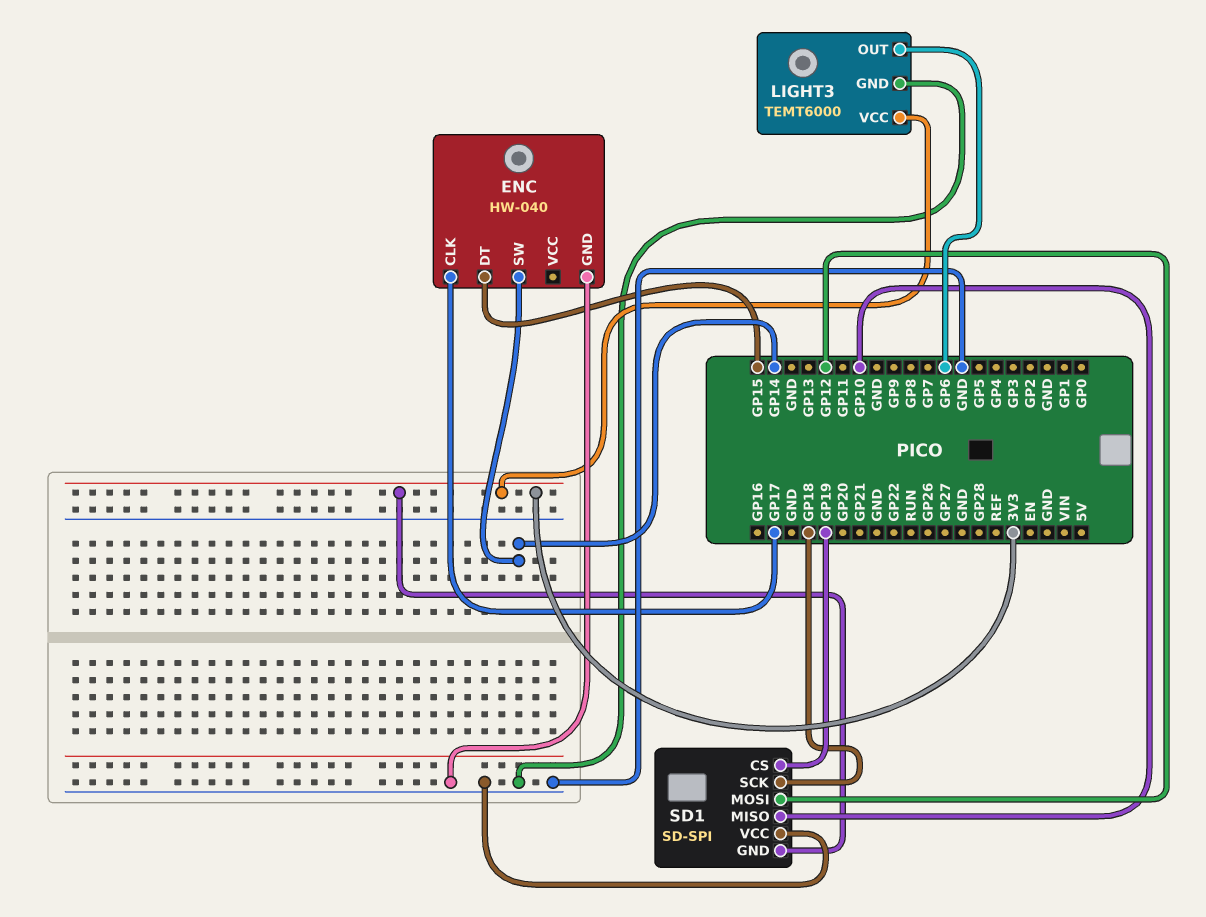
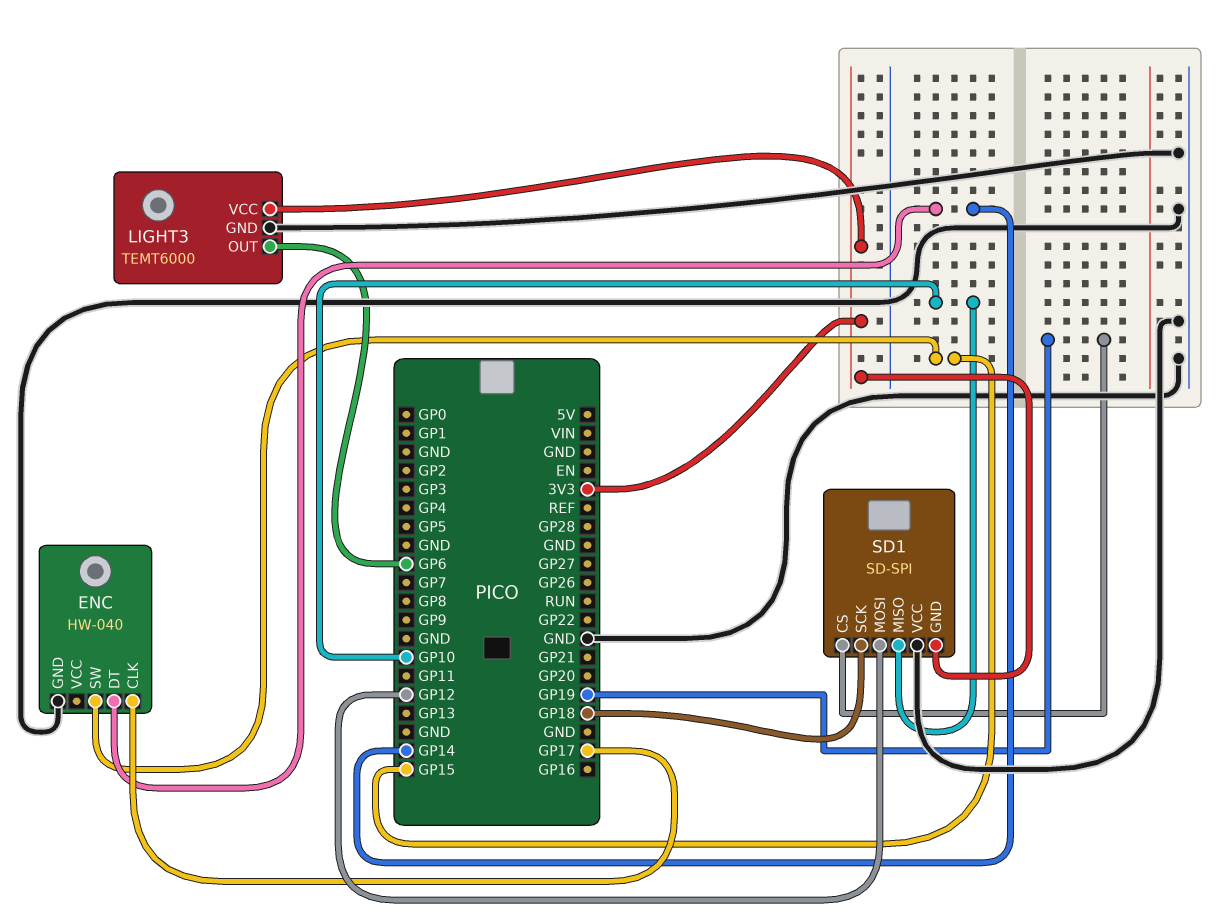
ENC pin DT: GP15 -> GP14
ENC pin SW: GP14 -> GP15

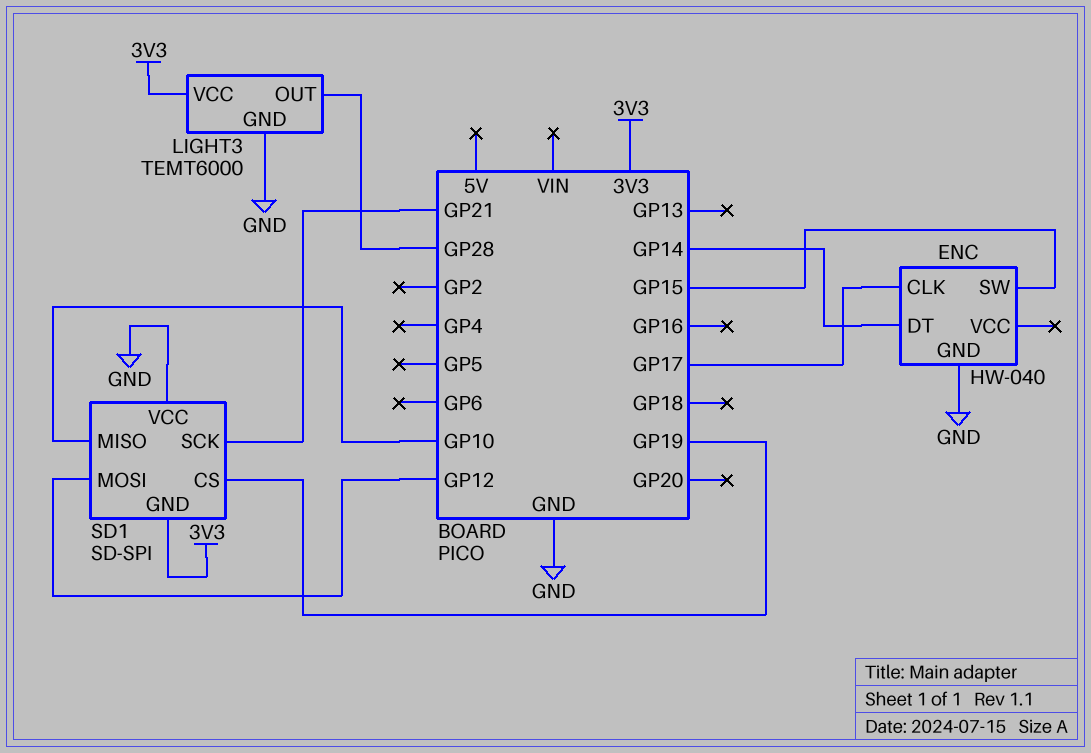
LIGHT3 pin OUT: GP6 -> GP28
SD1 pin SCK: GP18 -> GP21

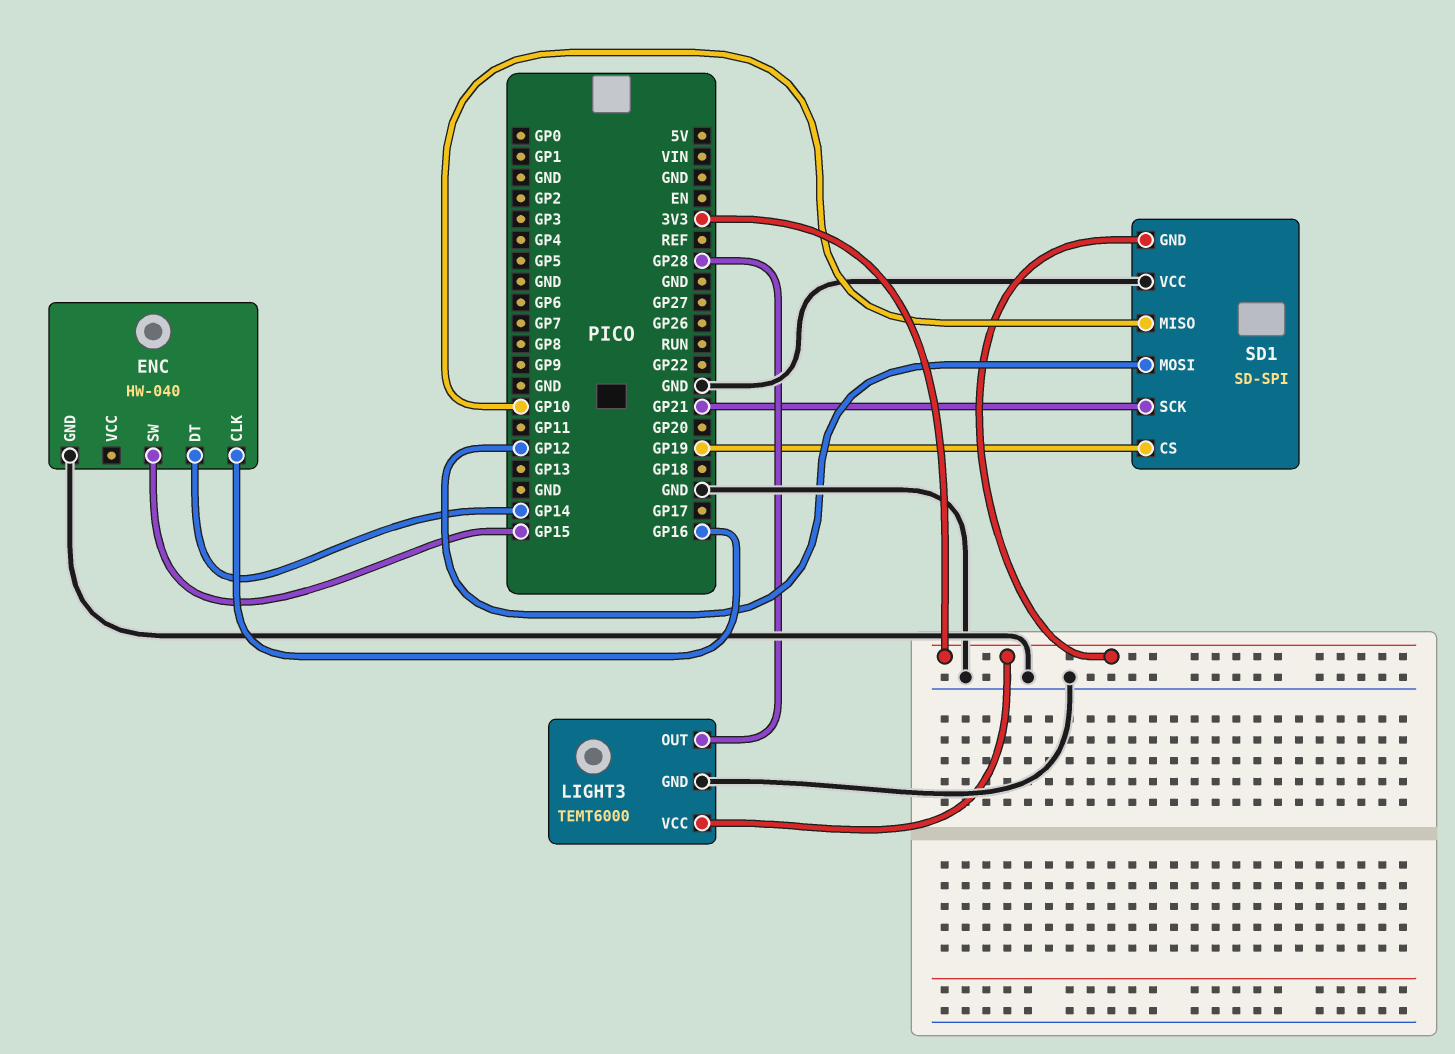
ENC pin CLK: GP17 -> GP16

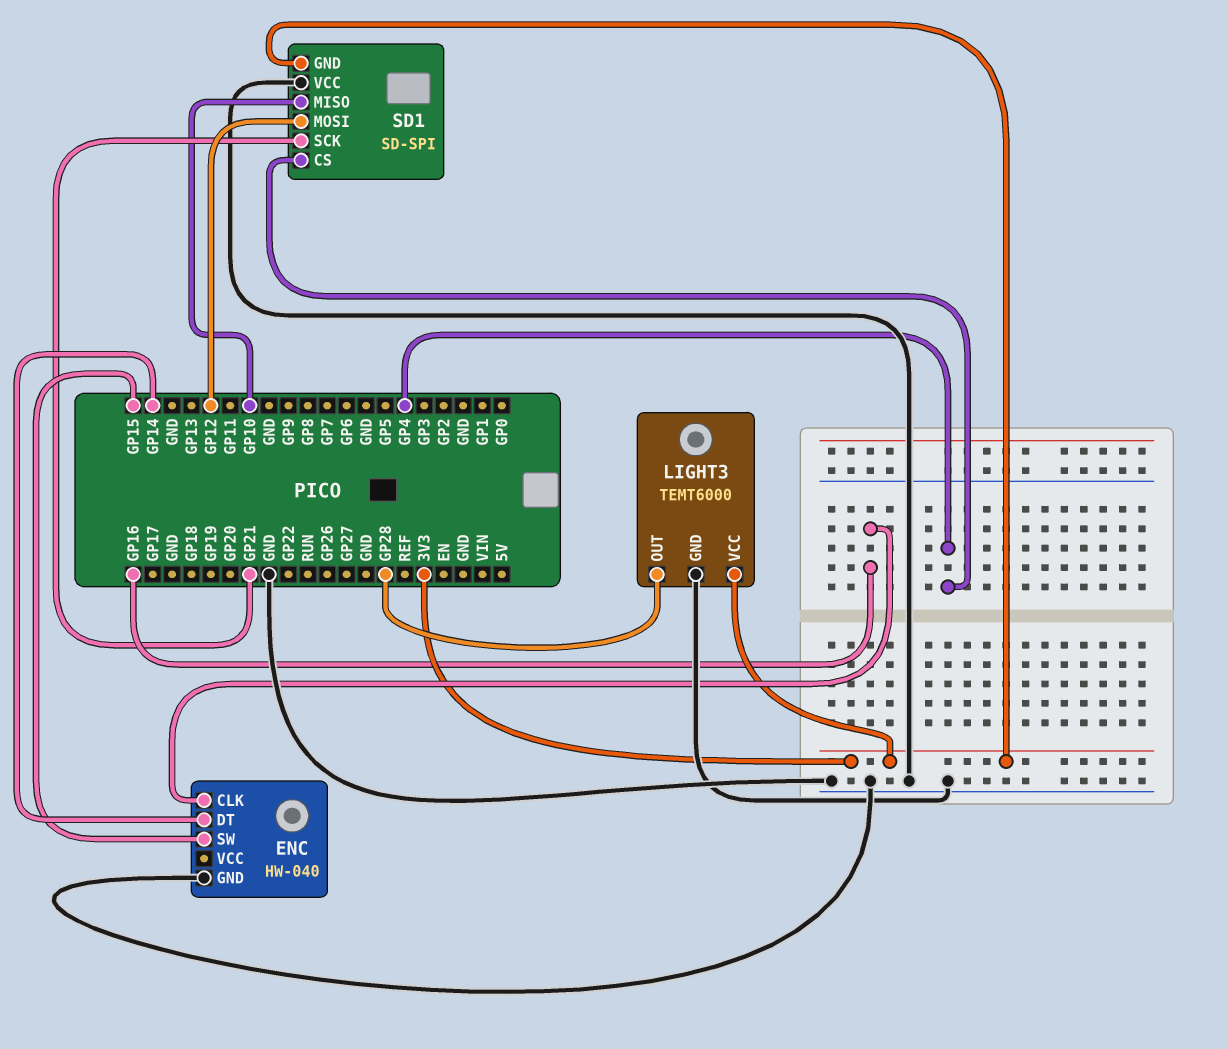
SD1 pin CS: GP19 -> GP4

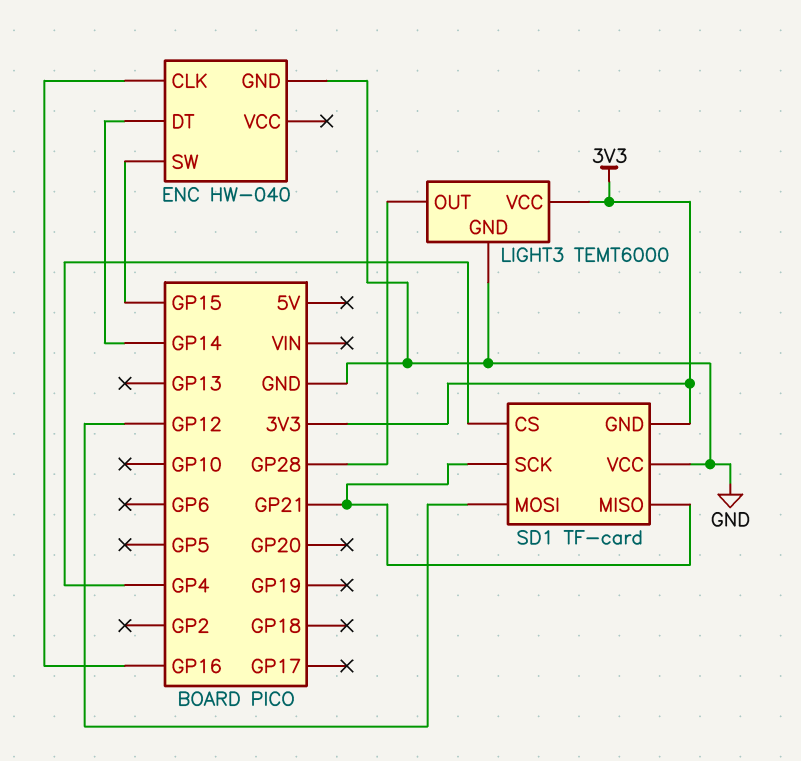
SD1: SD-SPI -> TF-card
SD1 pin MISO: GP10 -> GP21

